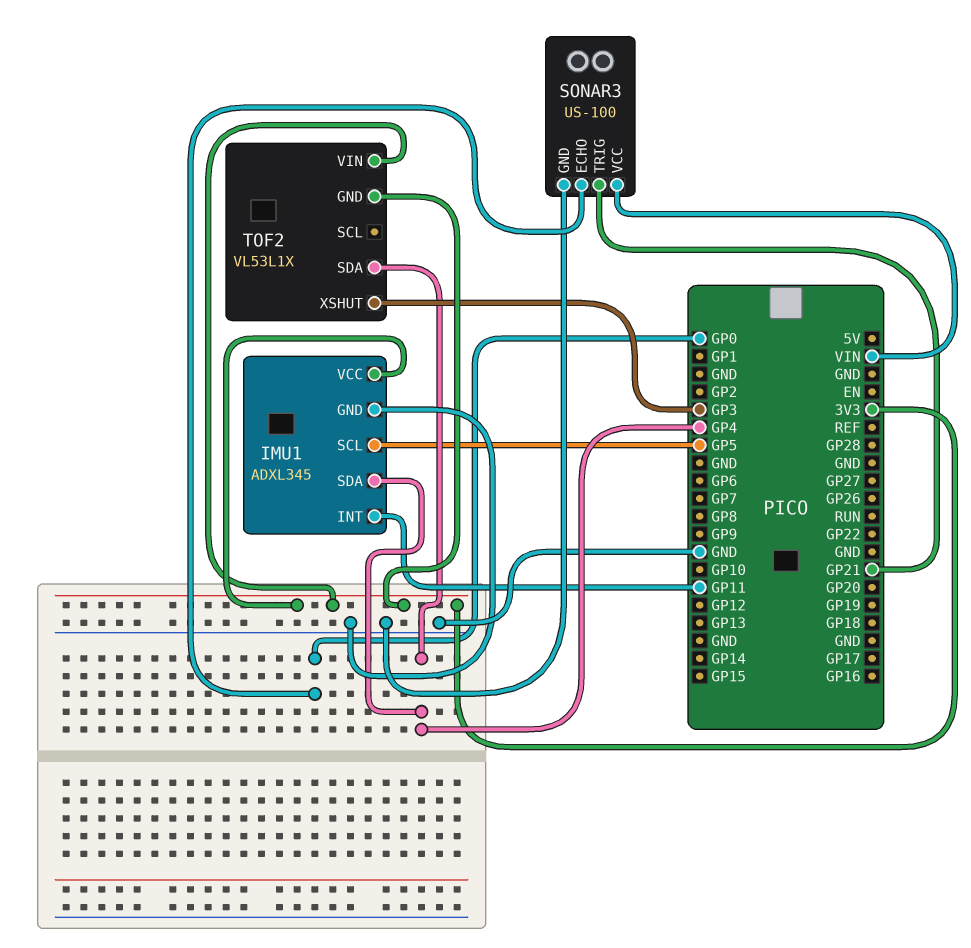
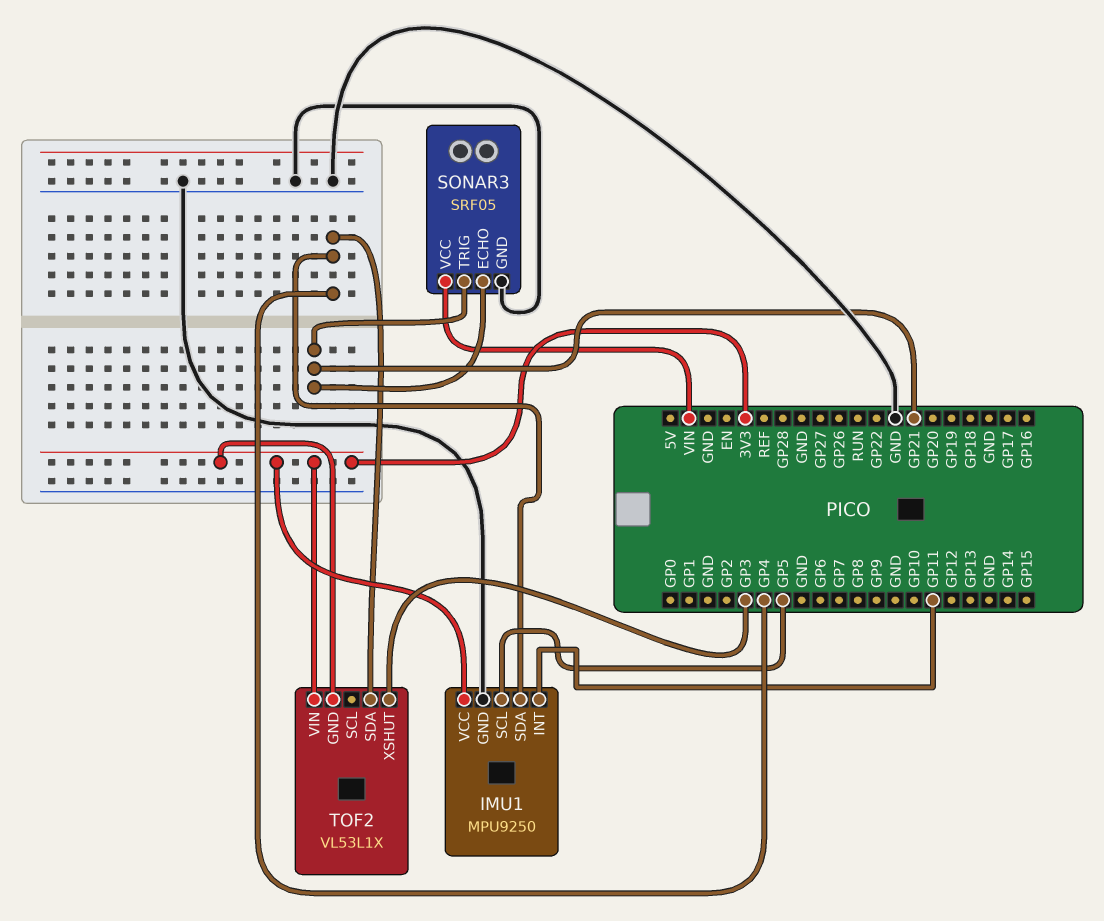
IMU1: ADXL345 -> MPU9250
SONAR3: US-100 -> SRF05
SONAR3 pin ECHO: GP0 -> GP21

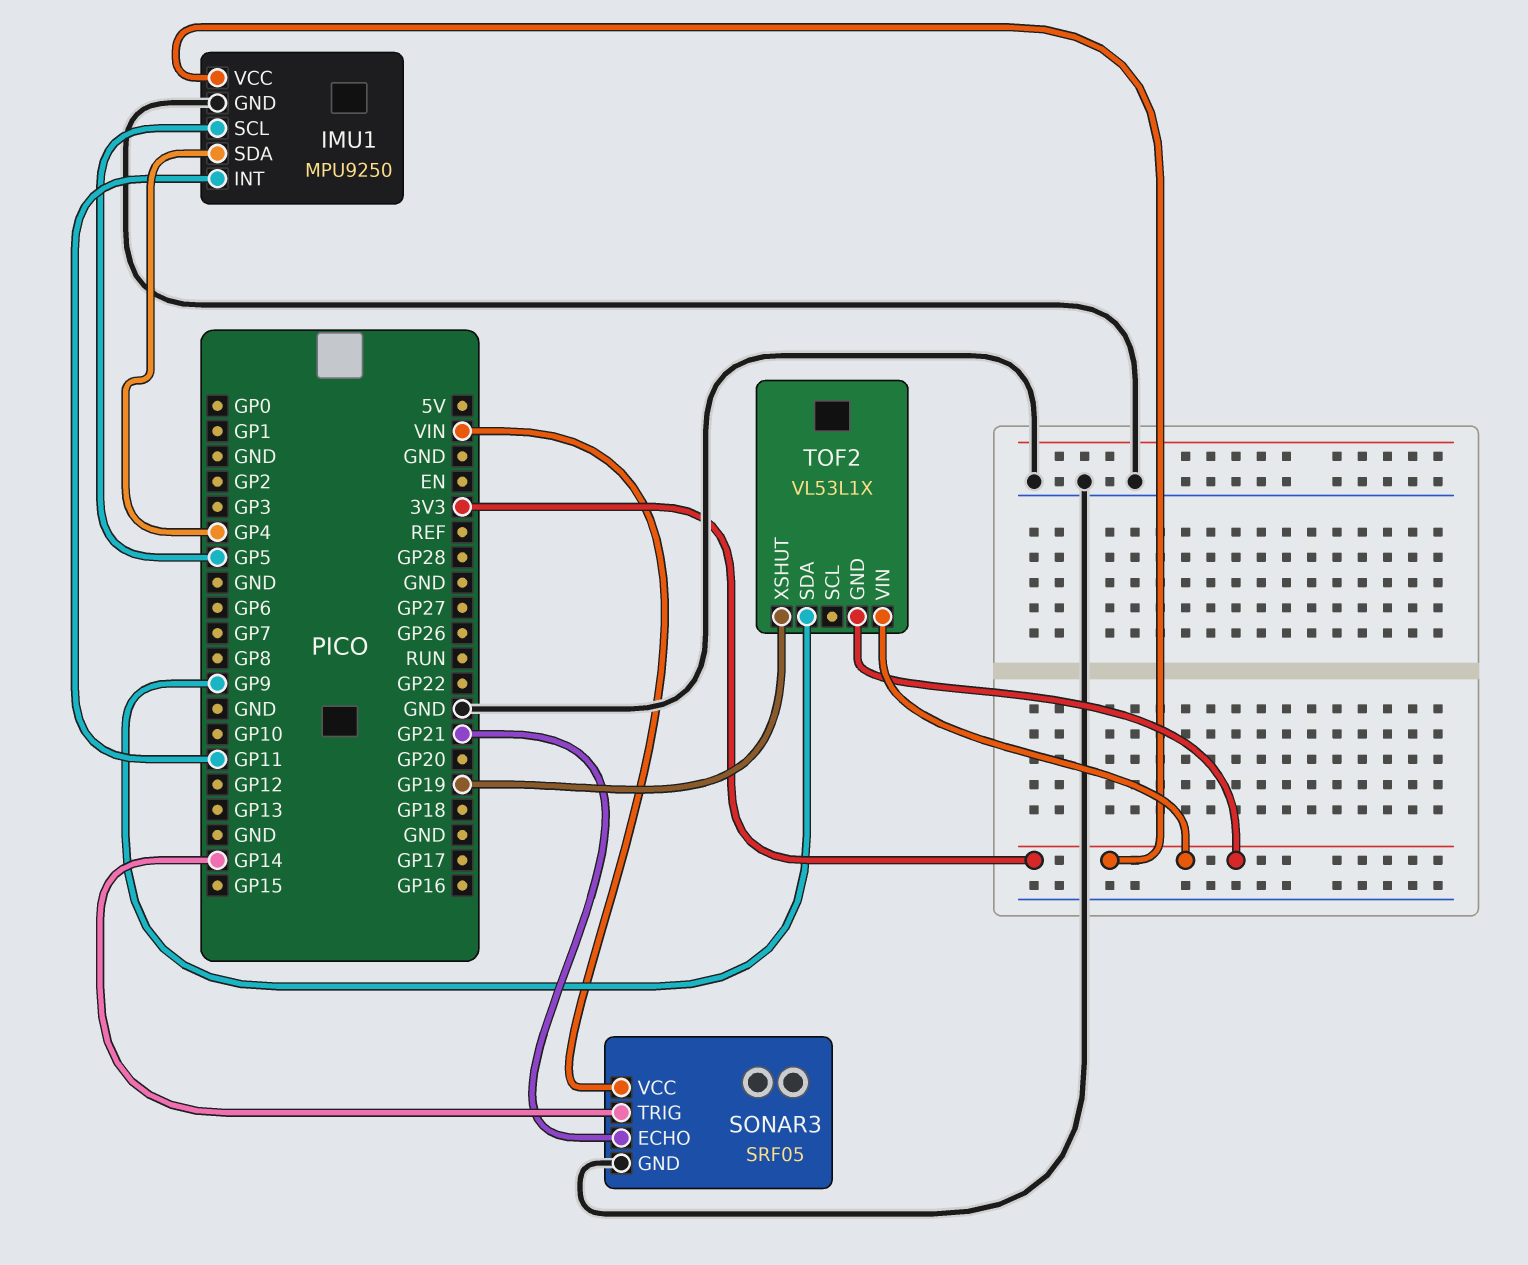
SONAR3 pin TRIG: GP21 -> GP14
TOF2 pin SDA: GP4 -> GP9
TOF2 pin XSHUT: GP3 -> GP19

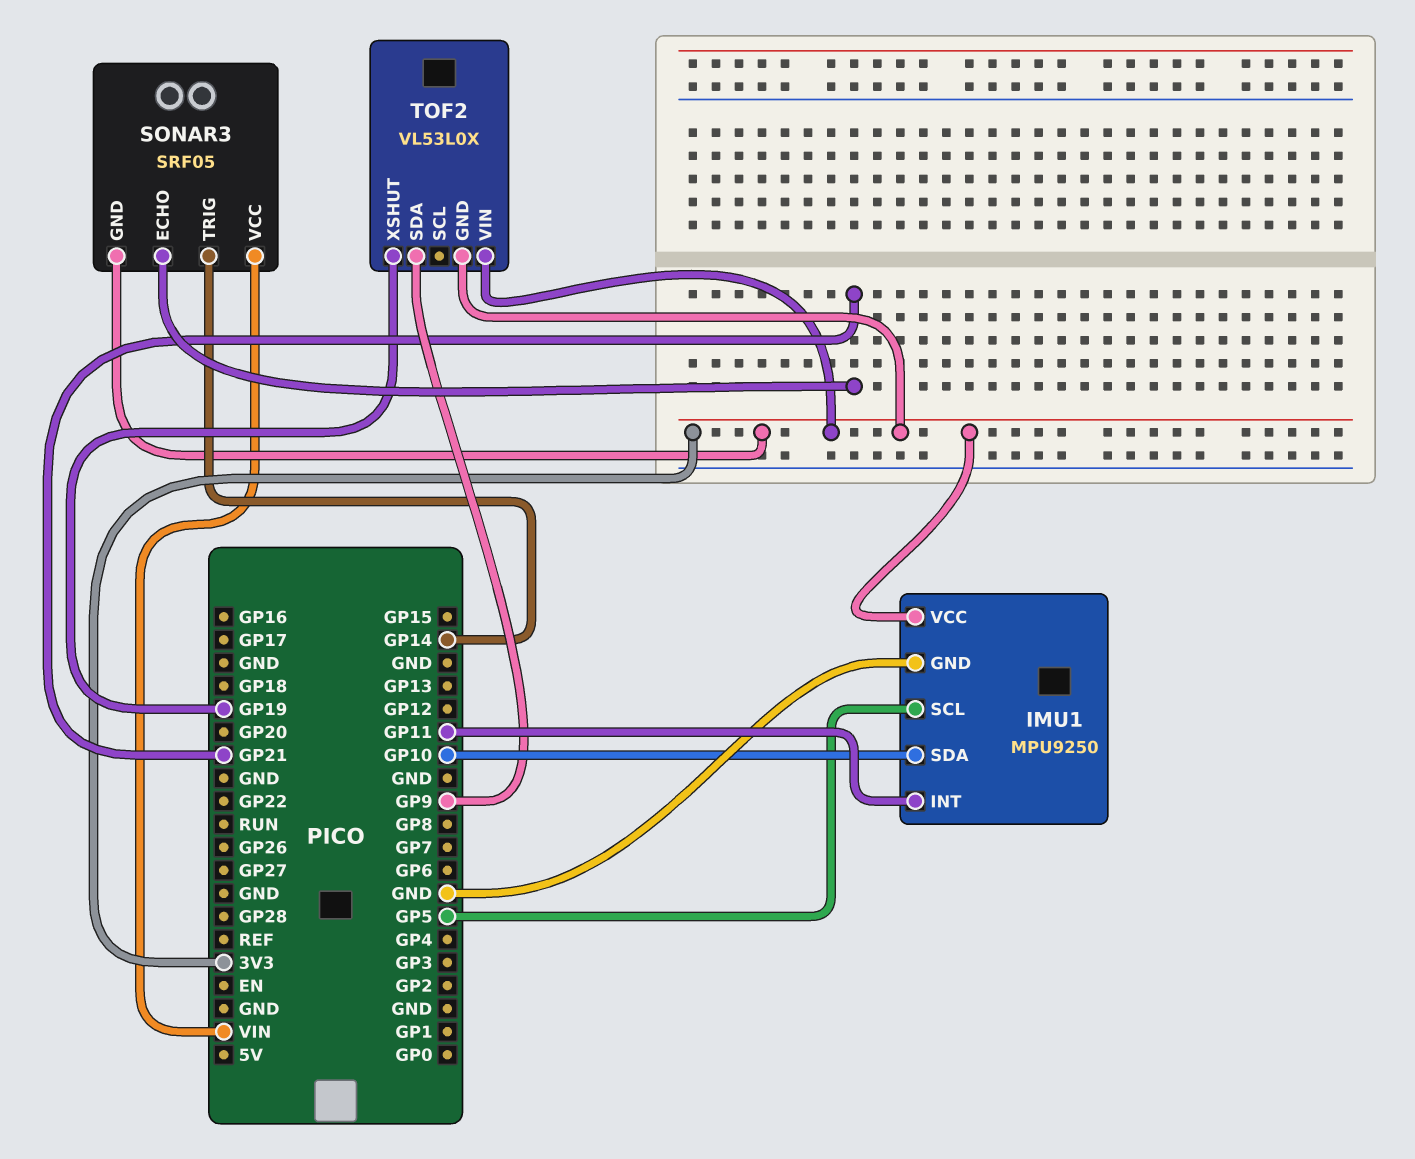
IMU1 pin SDA: GP4 -> GP10
SONAR3 pin GND: GND -> 3V3
TOF2: VL53L1X -> VL53L0X

